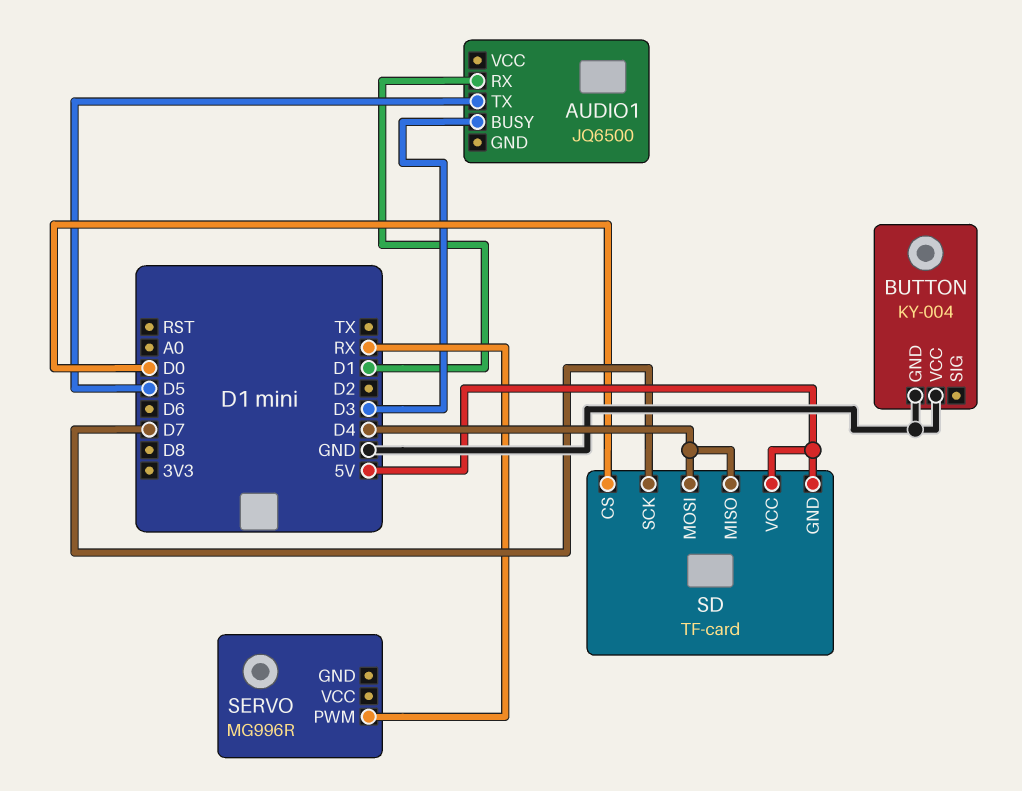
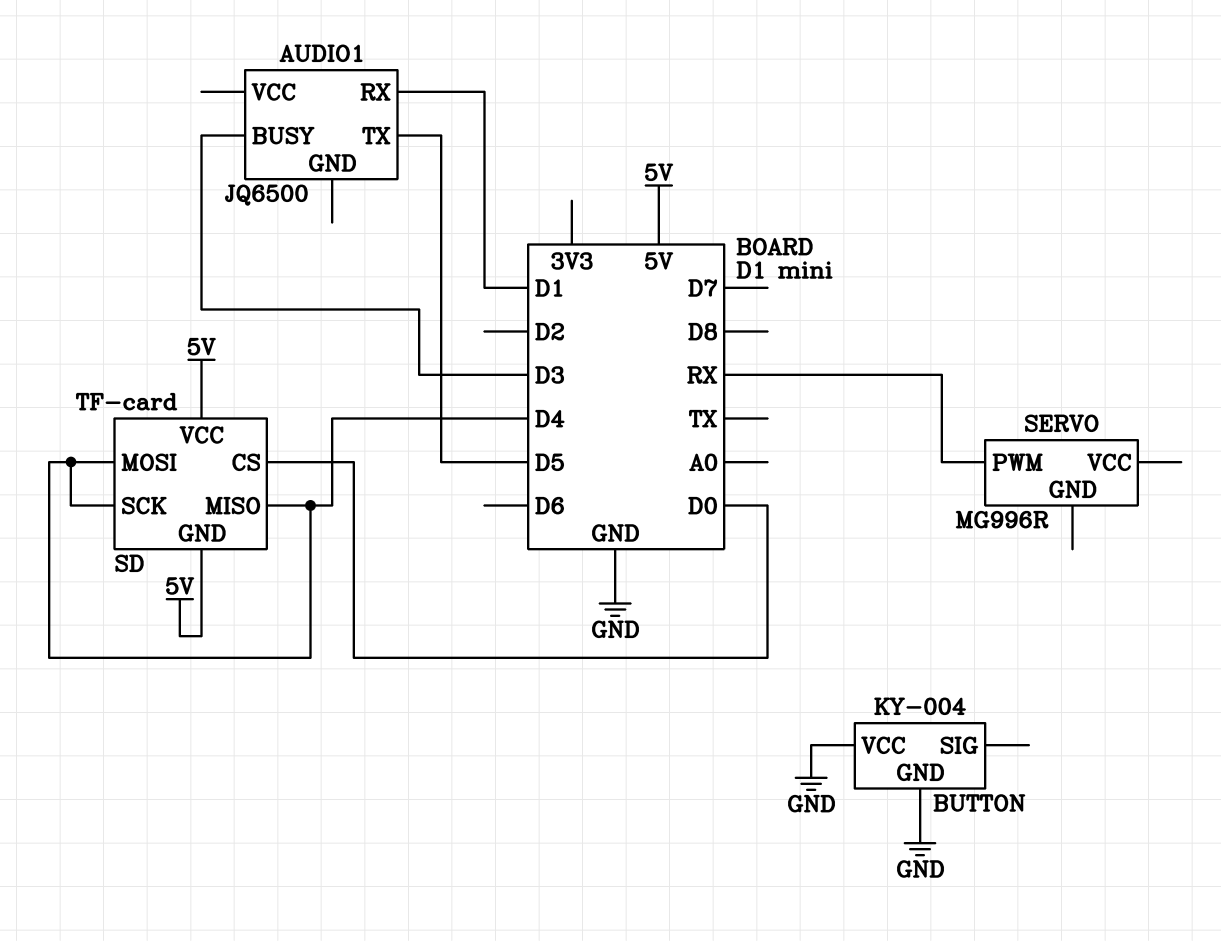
SD pin SCK: D7 -> D4

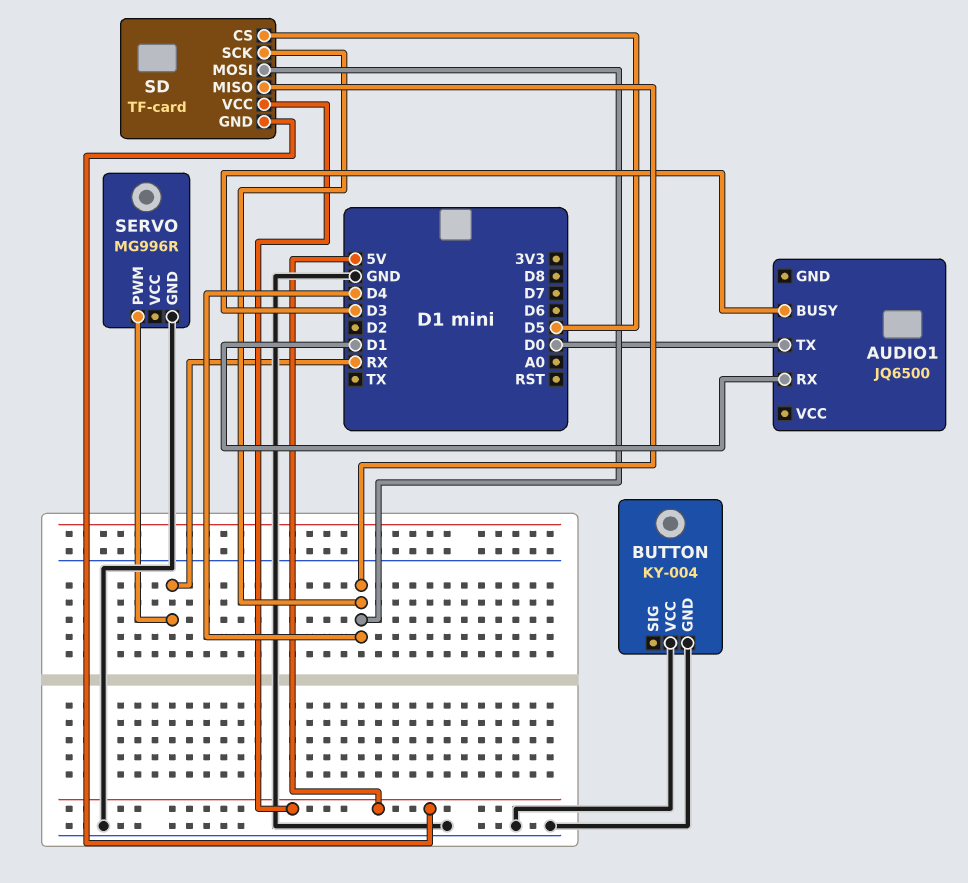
AUDIO1 pin TX: D5 -> D0
SD pin CS: D0 -> D5
SERVO pin GND: none -> GND

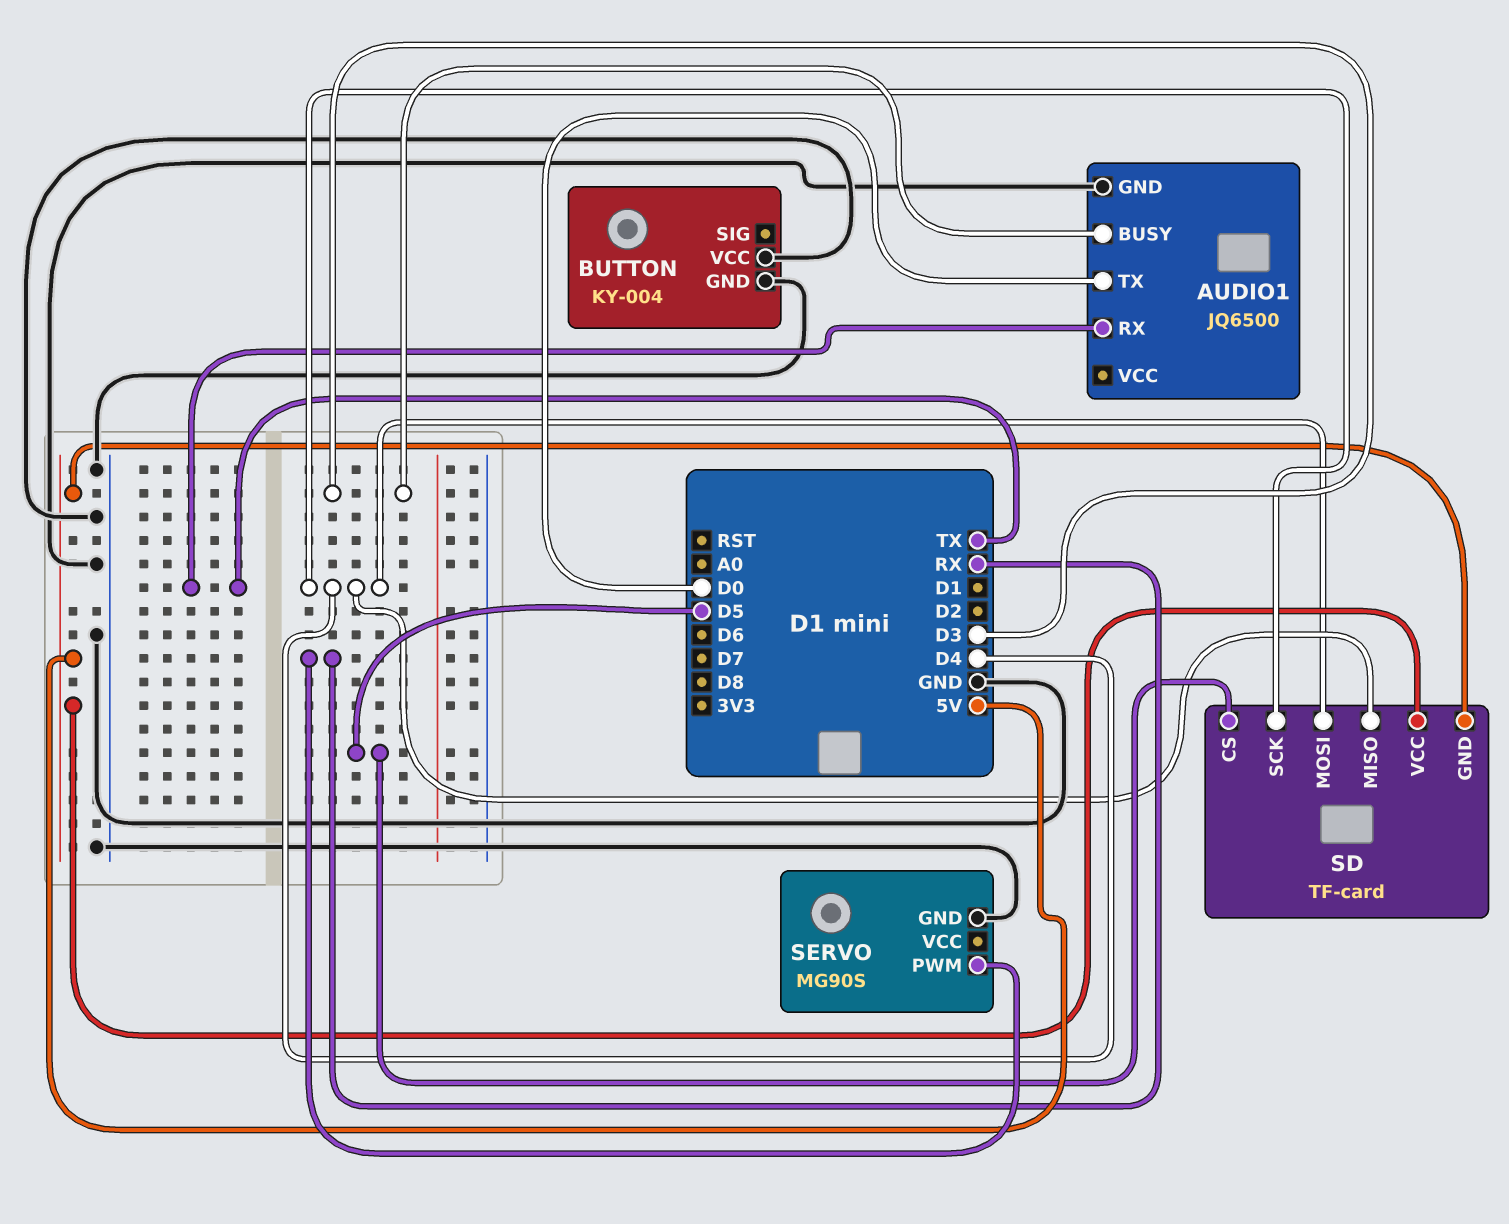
AUDIO1 pin GND: none -> GND
AUDIO1 pin RX: D1 -> TX
SERVO: MG996R -> MG90S

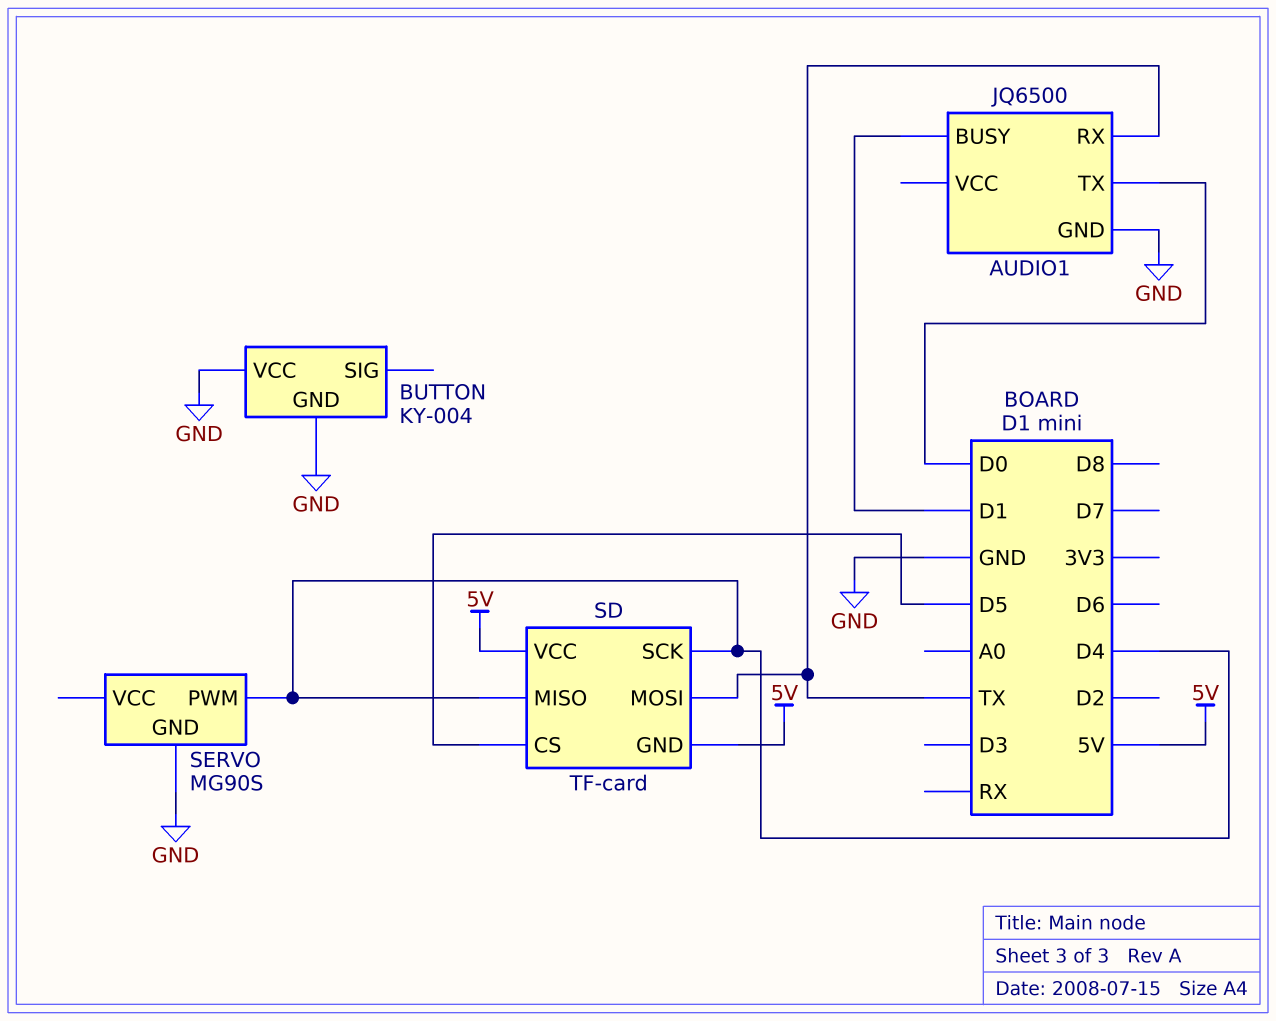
AUDIO1 pin BUSY: D3 -> D1
SD pin MOSI: D4 -> TX
SERVO pin PWM: RX -> D4

